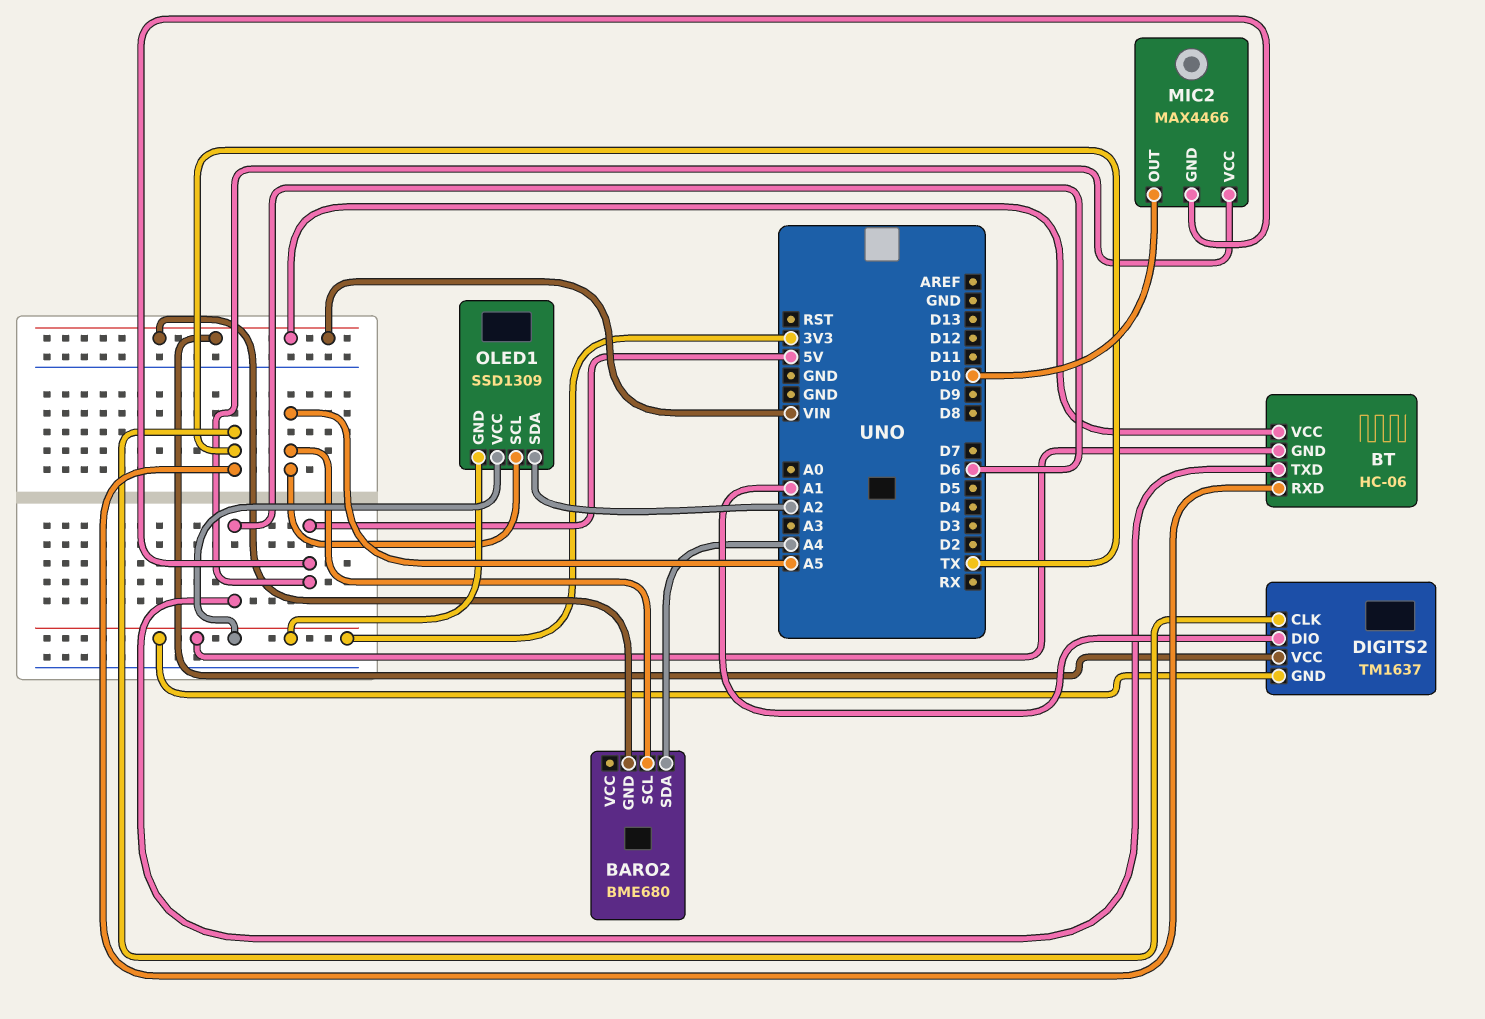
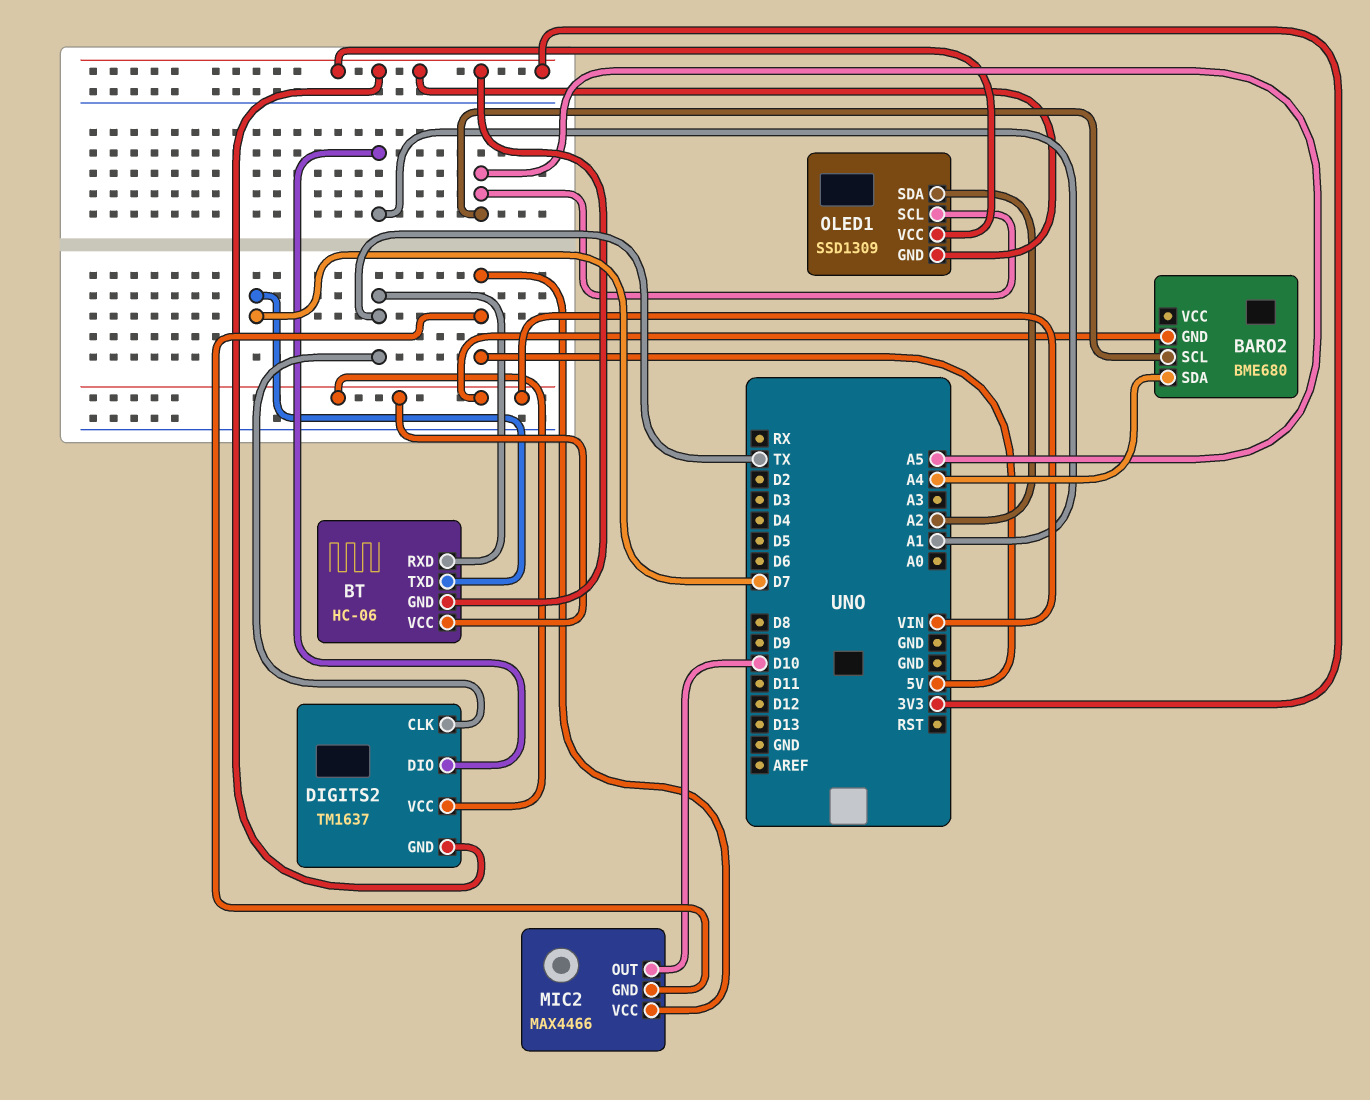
BT pin TXD: D6 -> D7

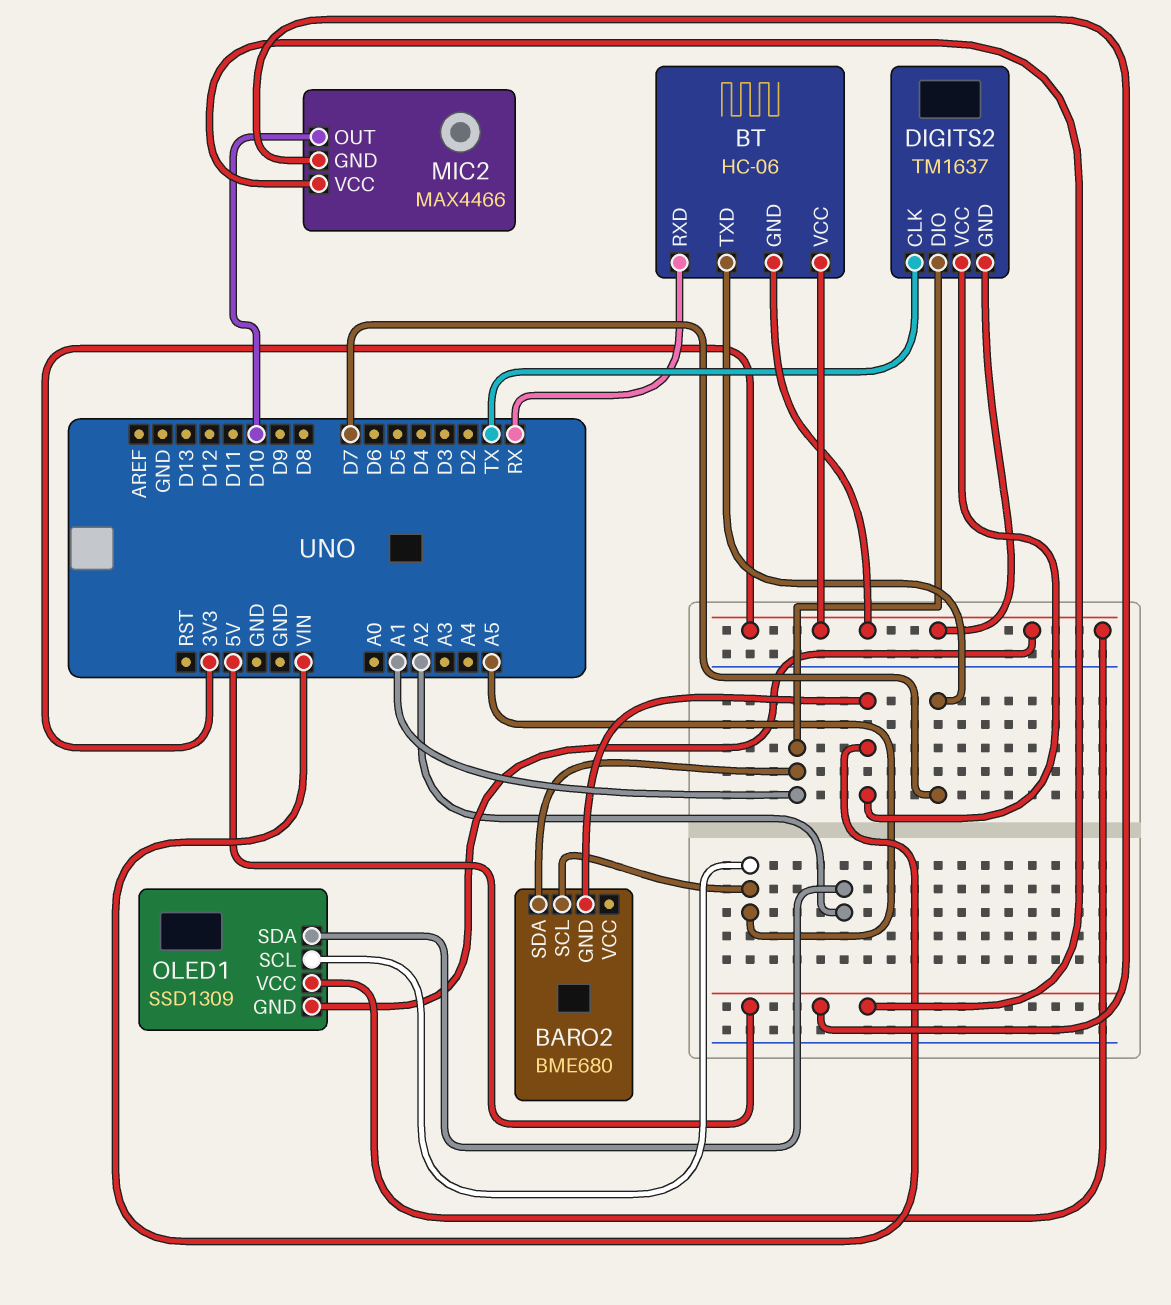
BARO2 pin SDA: A4 -> A1
BT pin RXD: TX -> RX
BT pin VCC: VIN -> 3V3

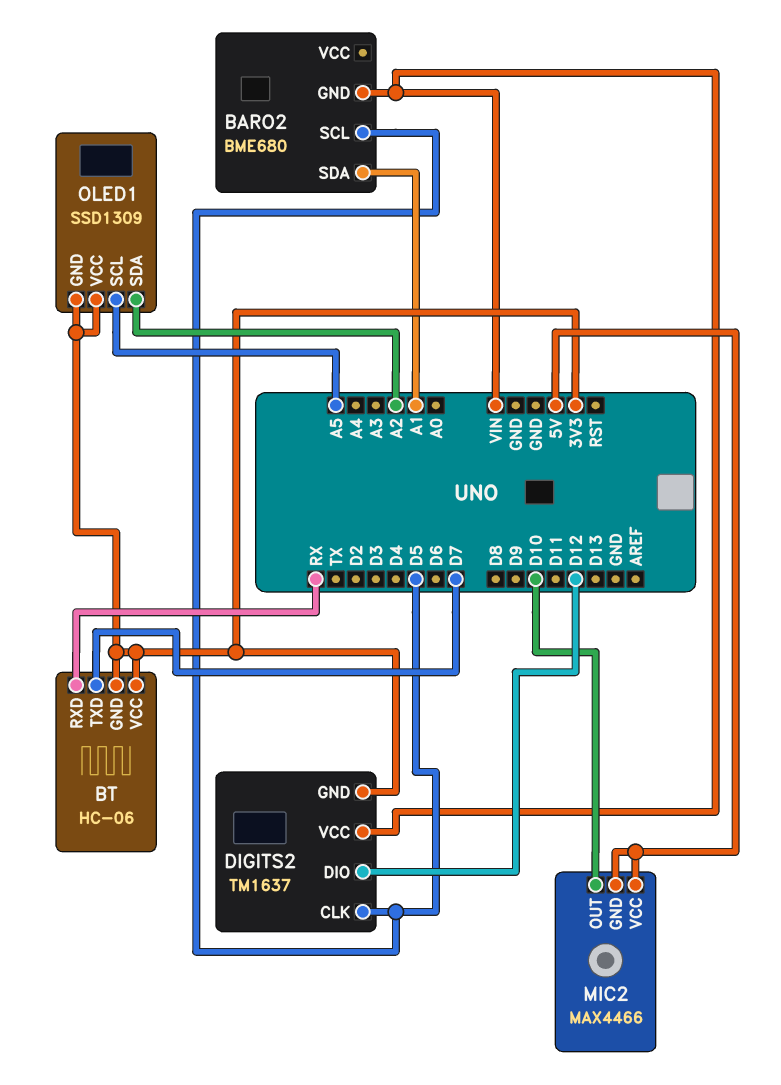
BARO2 pin SCL: A5 -> D5
DIGITS2 pin CLK: TX -> D5
DIGITS2 pin DIO: A1 -> D12

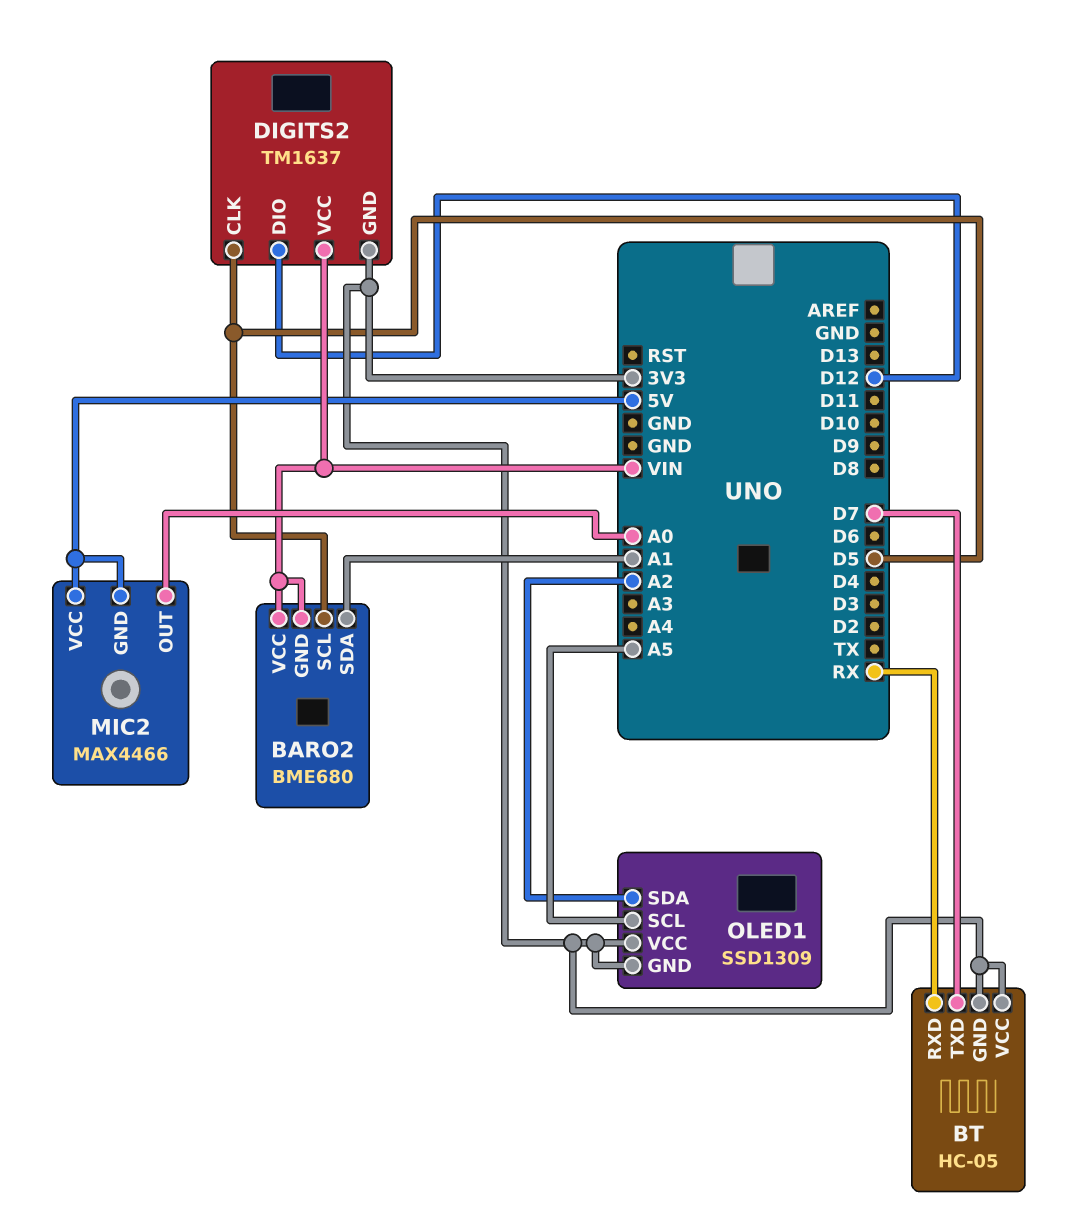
BARO2 pin VCC: none -> VIN
BT: HC-06 -> HC-05
MIC2 pin OUT: D10 -> A0

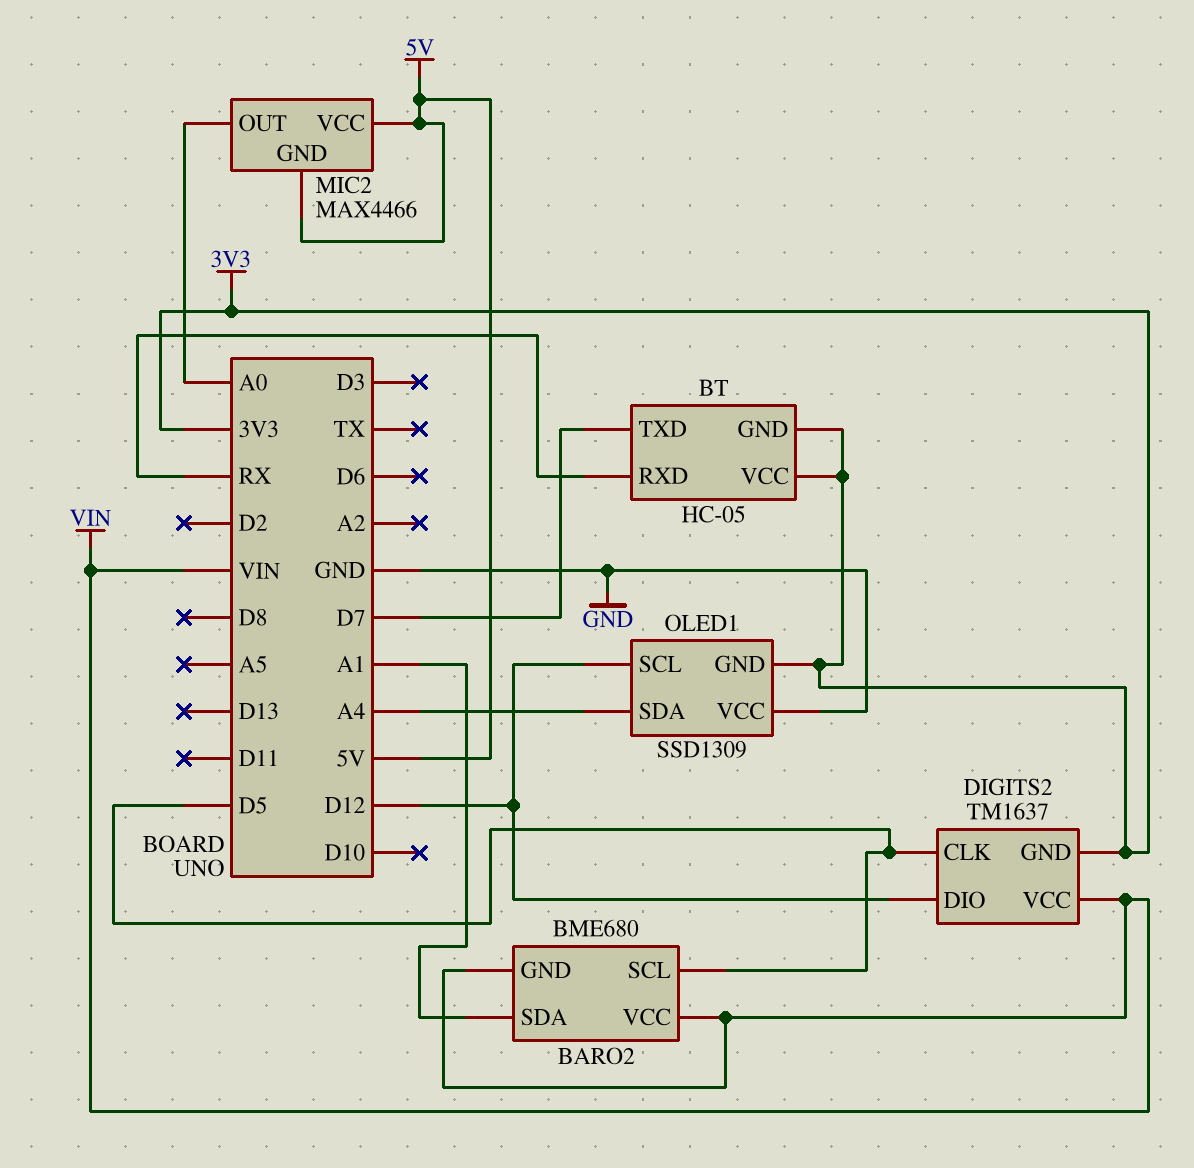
OLED1 pin SCL: A5 -> D12
OLED1 pin SDA: A2 -> A4
OLED1 pin VCC: 3V3 -> GND

